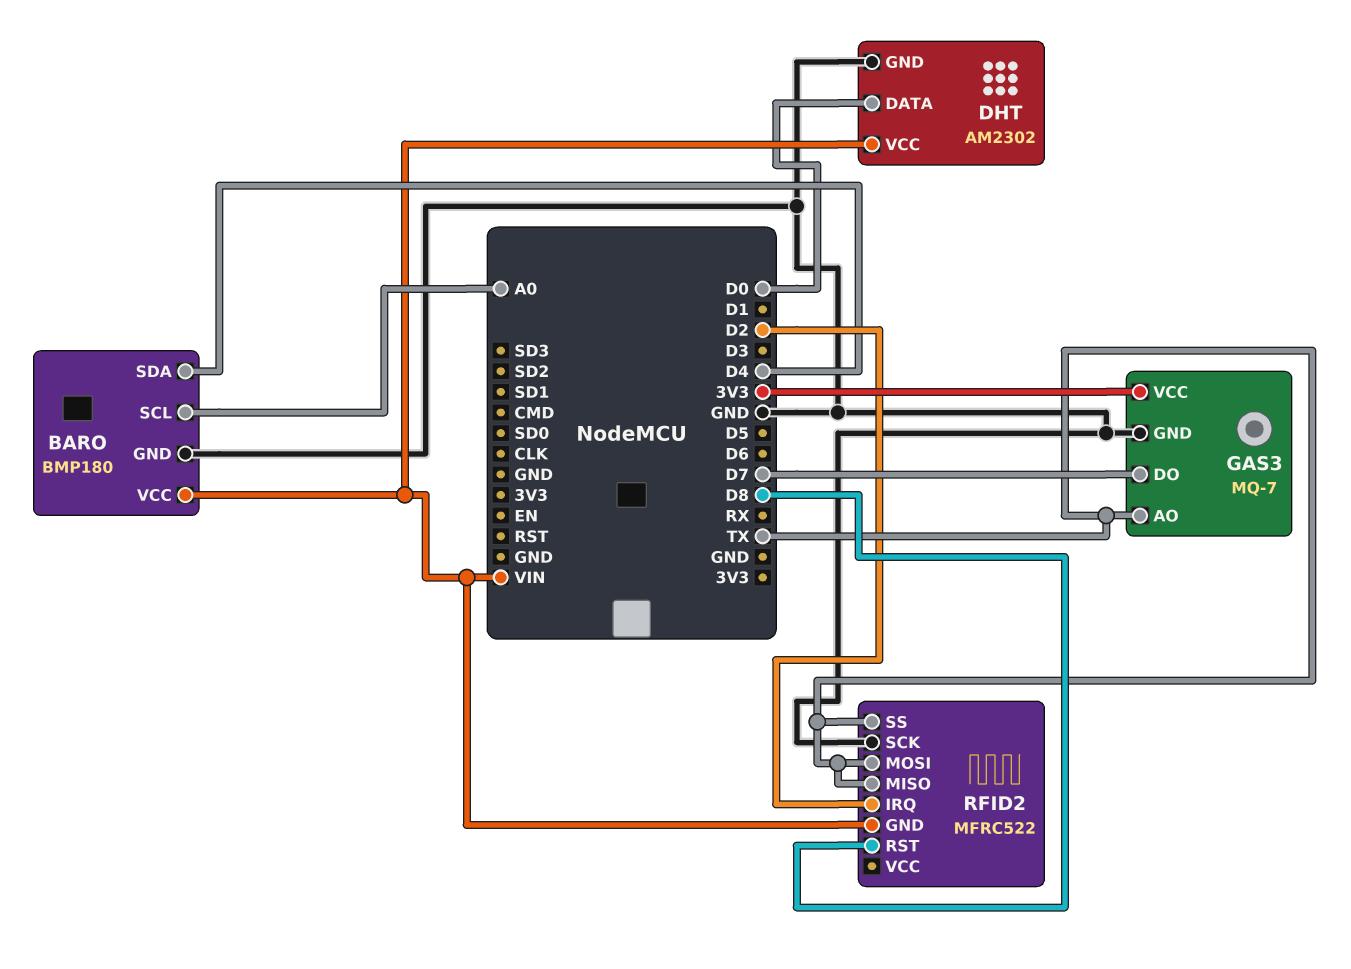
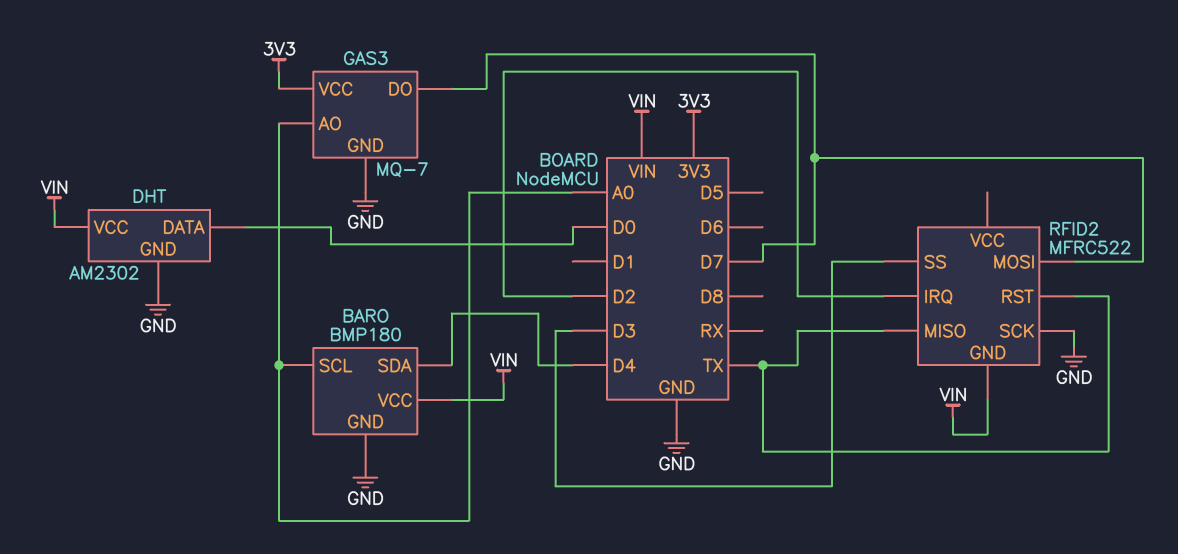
GAS3 pin AO: TX -> A0
RFID2 pin MOSI: TX -> D7
RFID2 pin RST: D8 -> TX
RFID2 pin SS: TX -> D3

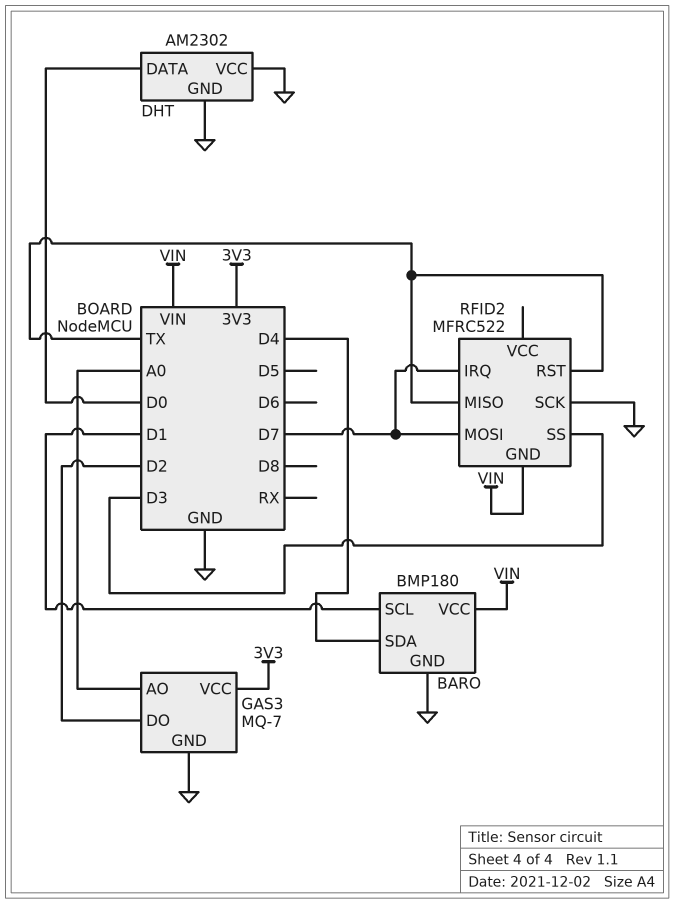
BARO pin SCL: A0 -> D1
DHT pin VCC: VIN -> GND
GAS3 pin DO: D7 -> D2
RFID2 pin IRQ: D2 -> D7

